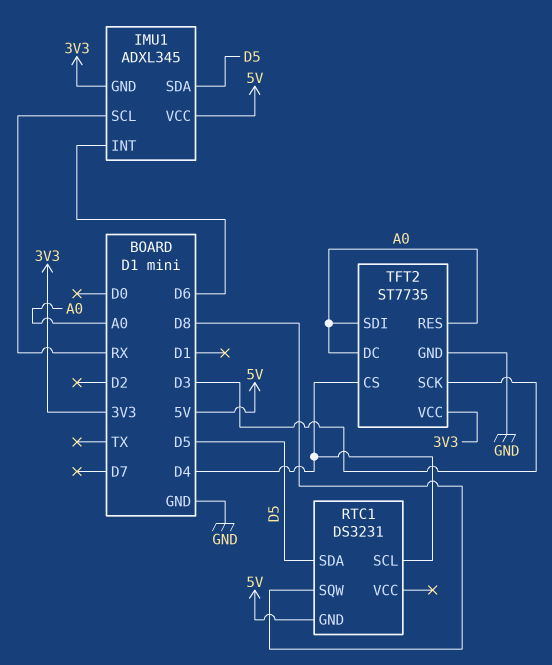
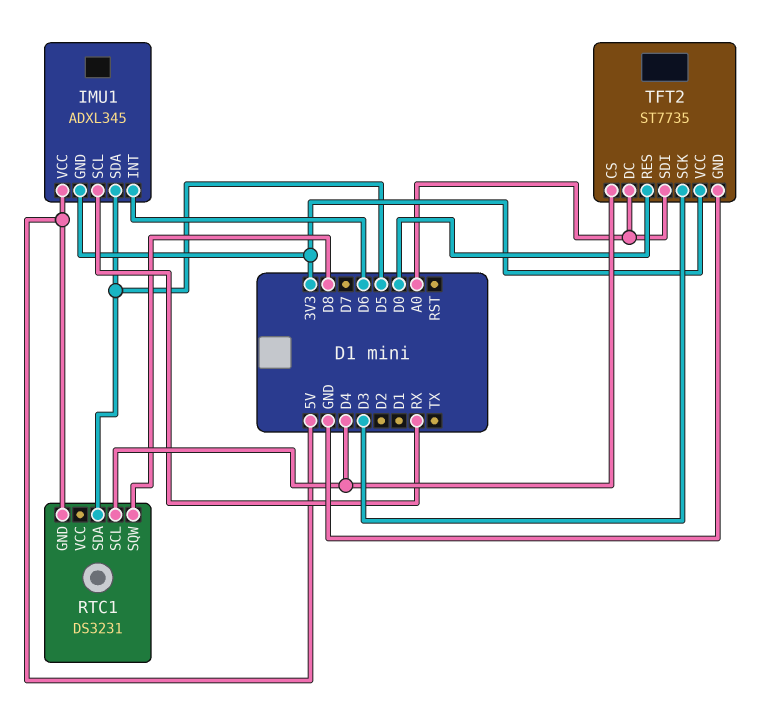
TFT2 pin RES: A0 -> D0

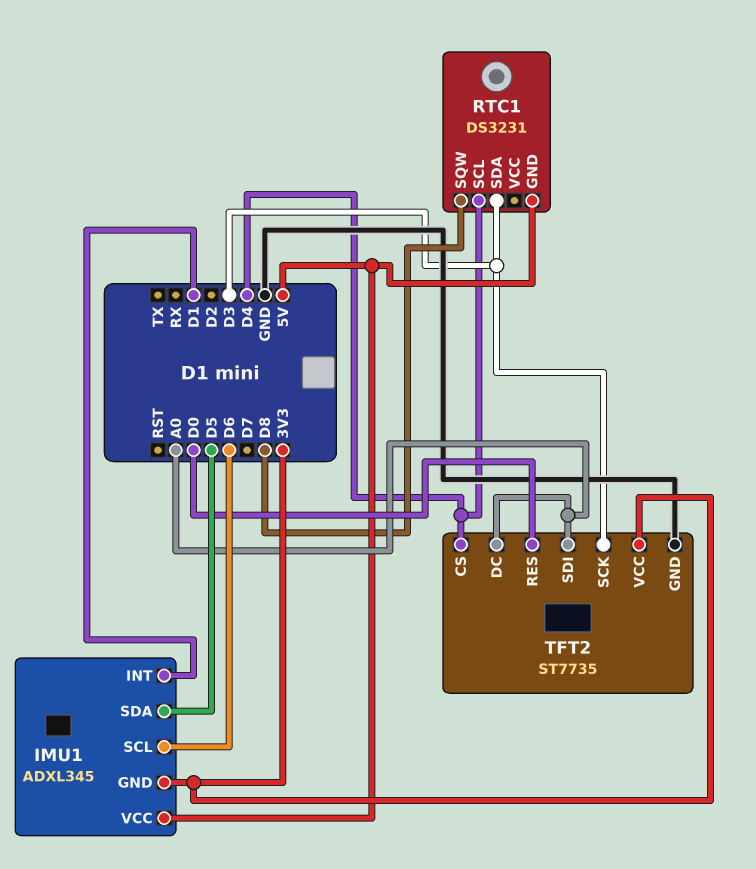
IMU1 pin INT: D6 -> D1
IMU1 pin SCL: RX -> D6
RTC1 pin SDA: D5 -> D3

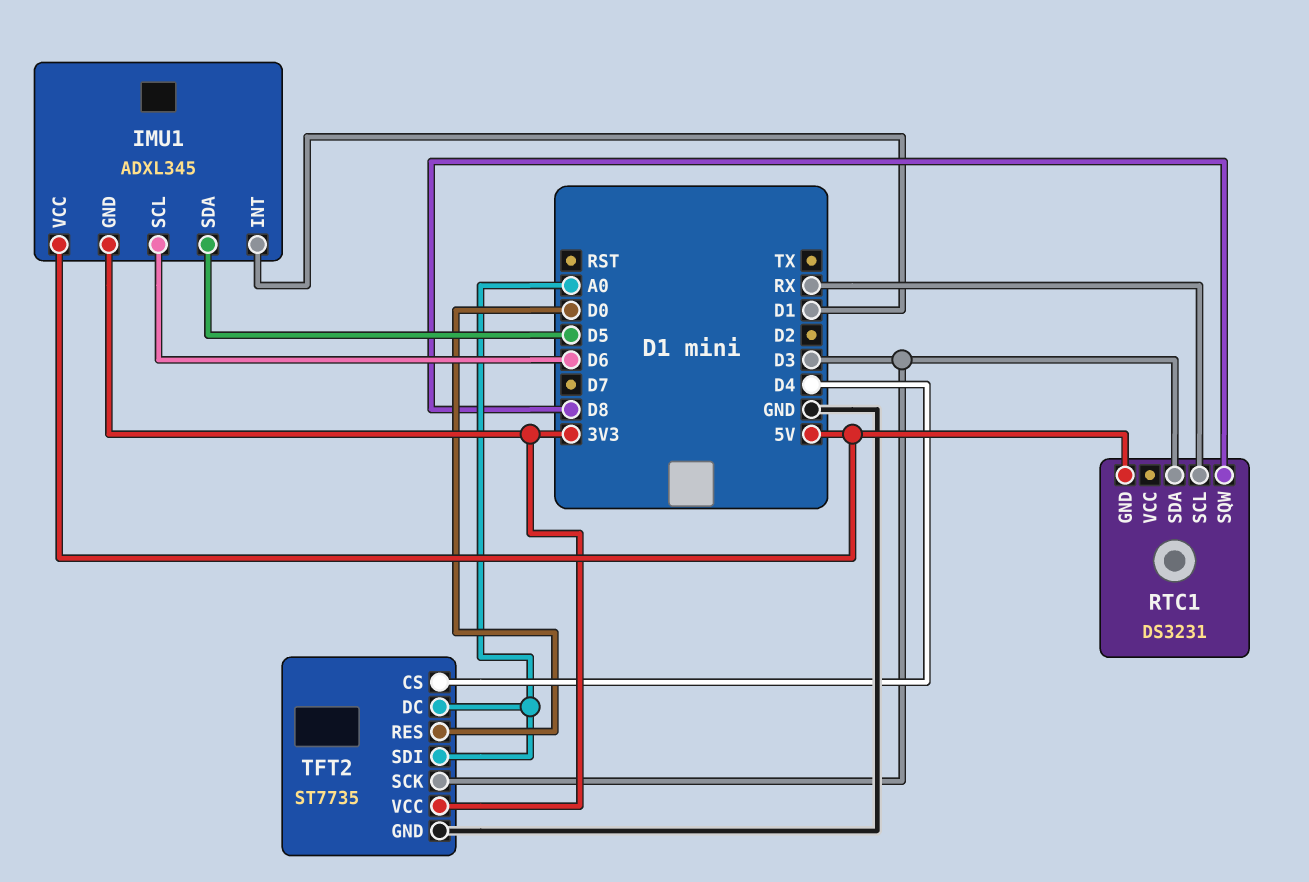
RTC1 pin SCL: D4 -> RX

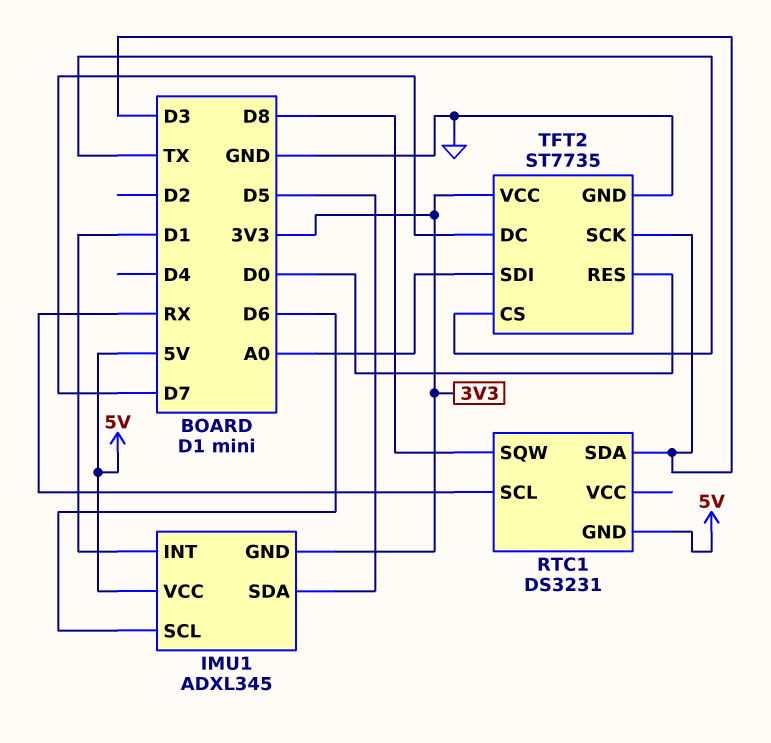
TFT2 pin CS: D4 -> TX
TFT2 pin DC: A0 -> D7

